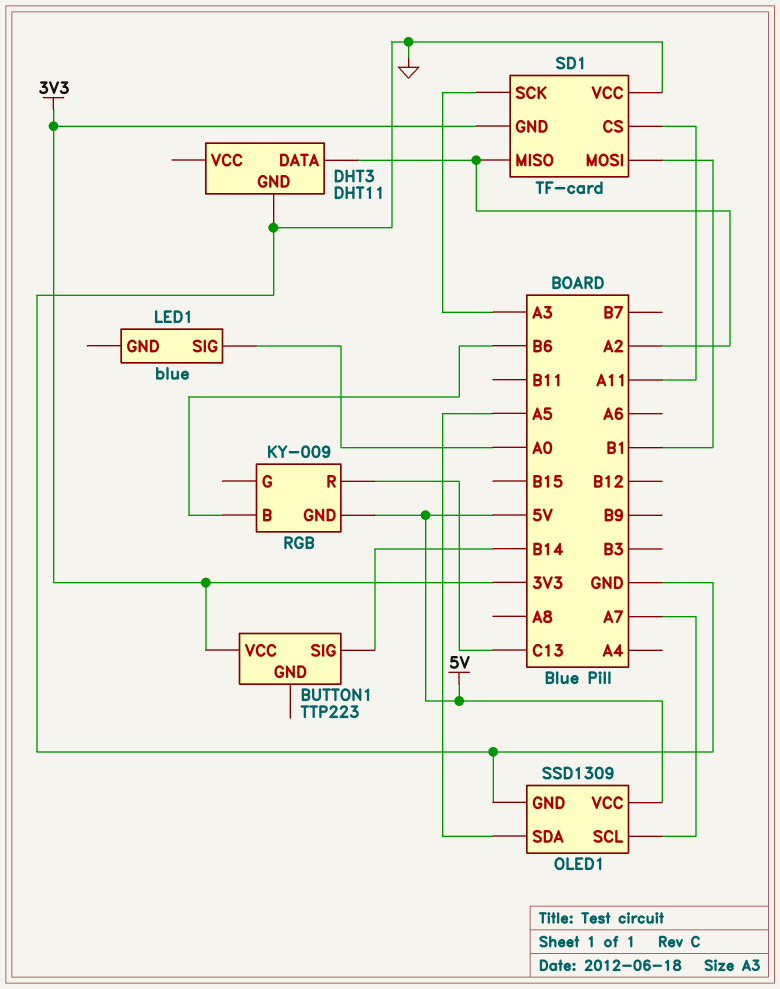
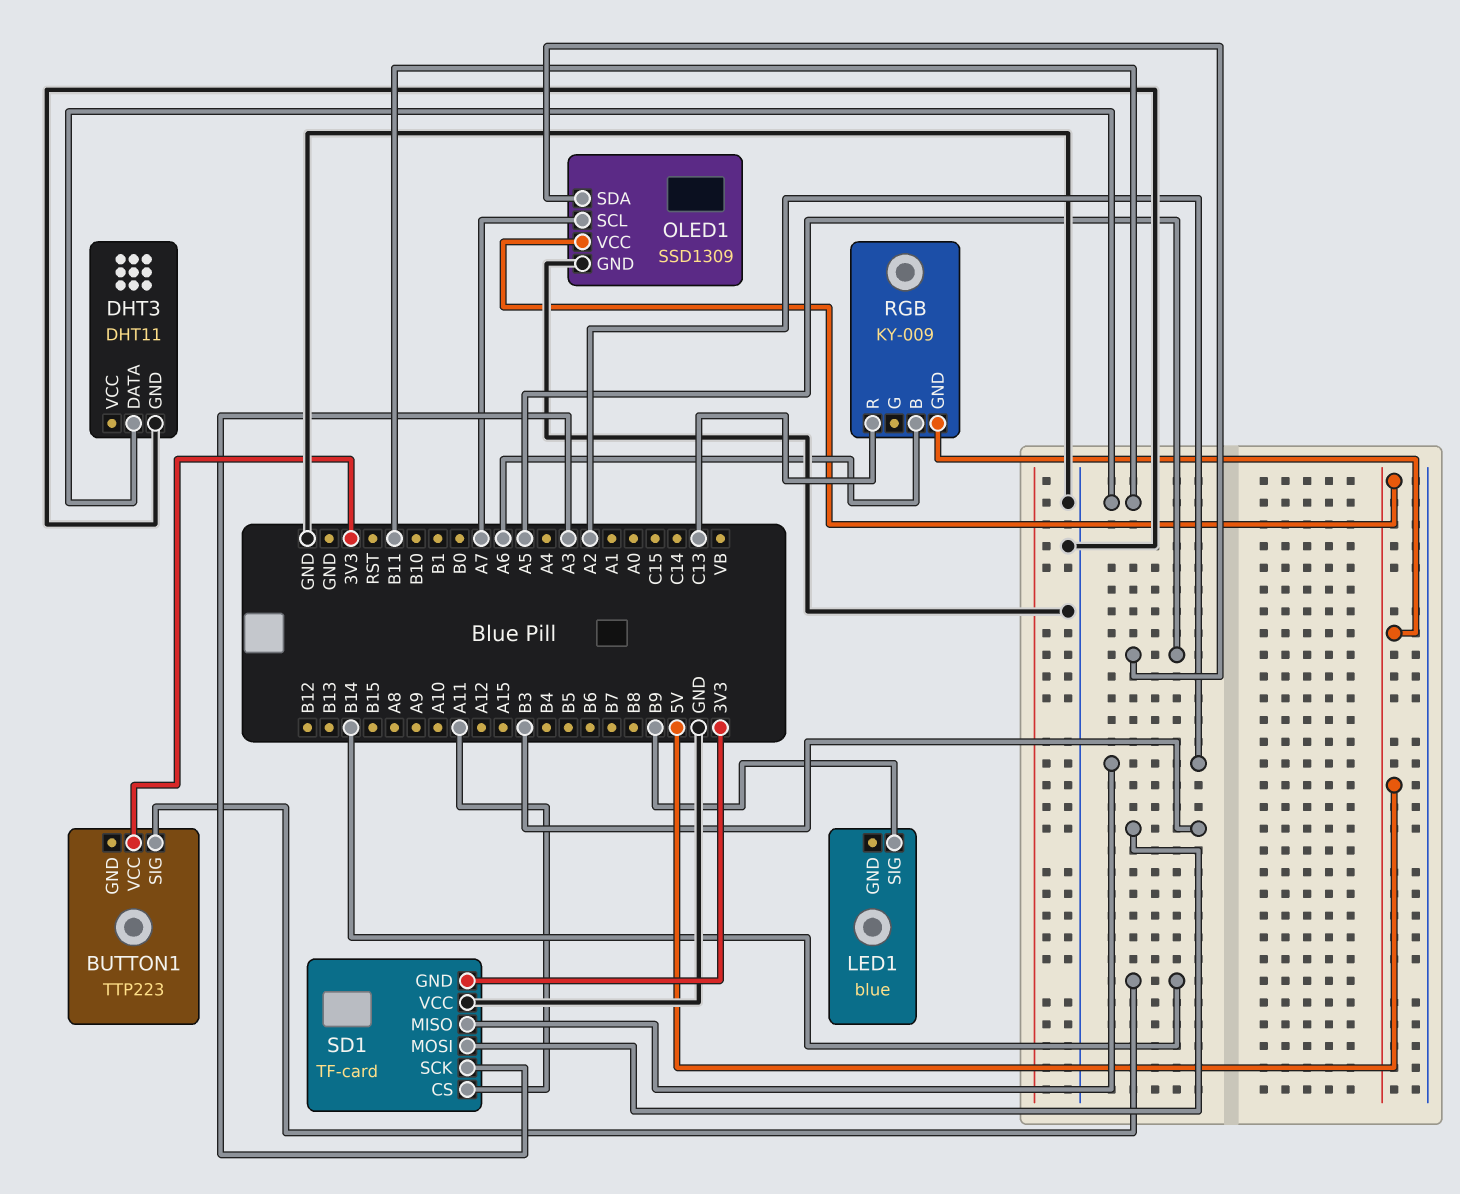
DHT3 pin DATA: A2 -> B11
LED1 pin SIG: A0 -> B9
RGB pin B: B6 -> A6
SD1 pin MOSI: B1 -> B3

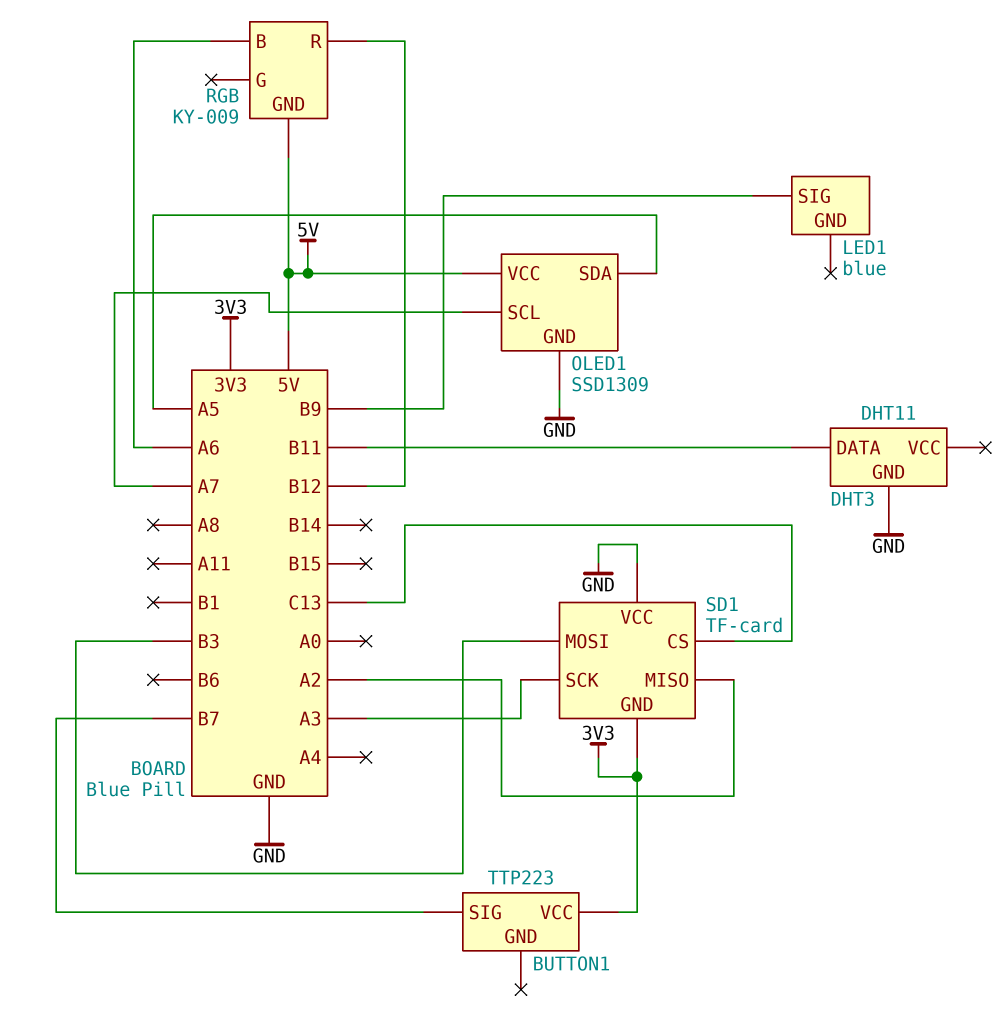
BUTTON1 pin SIG: B14 -> B7
RGB pin R: C13 -> B12
SD1 pin CS: A11 -> C13

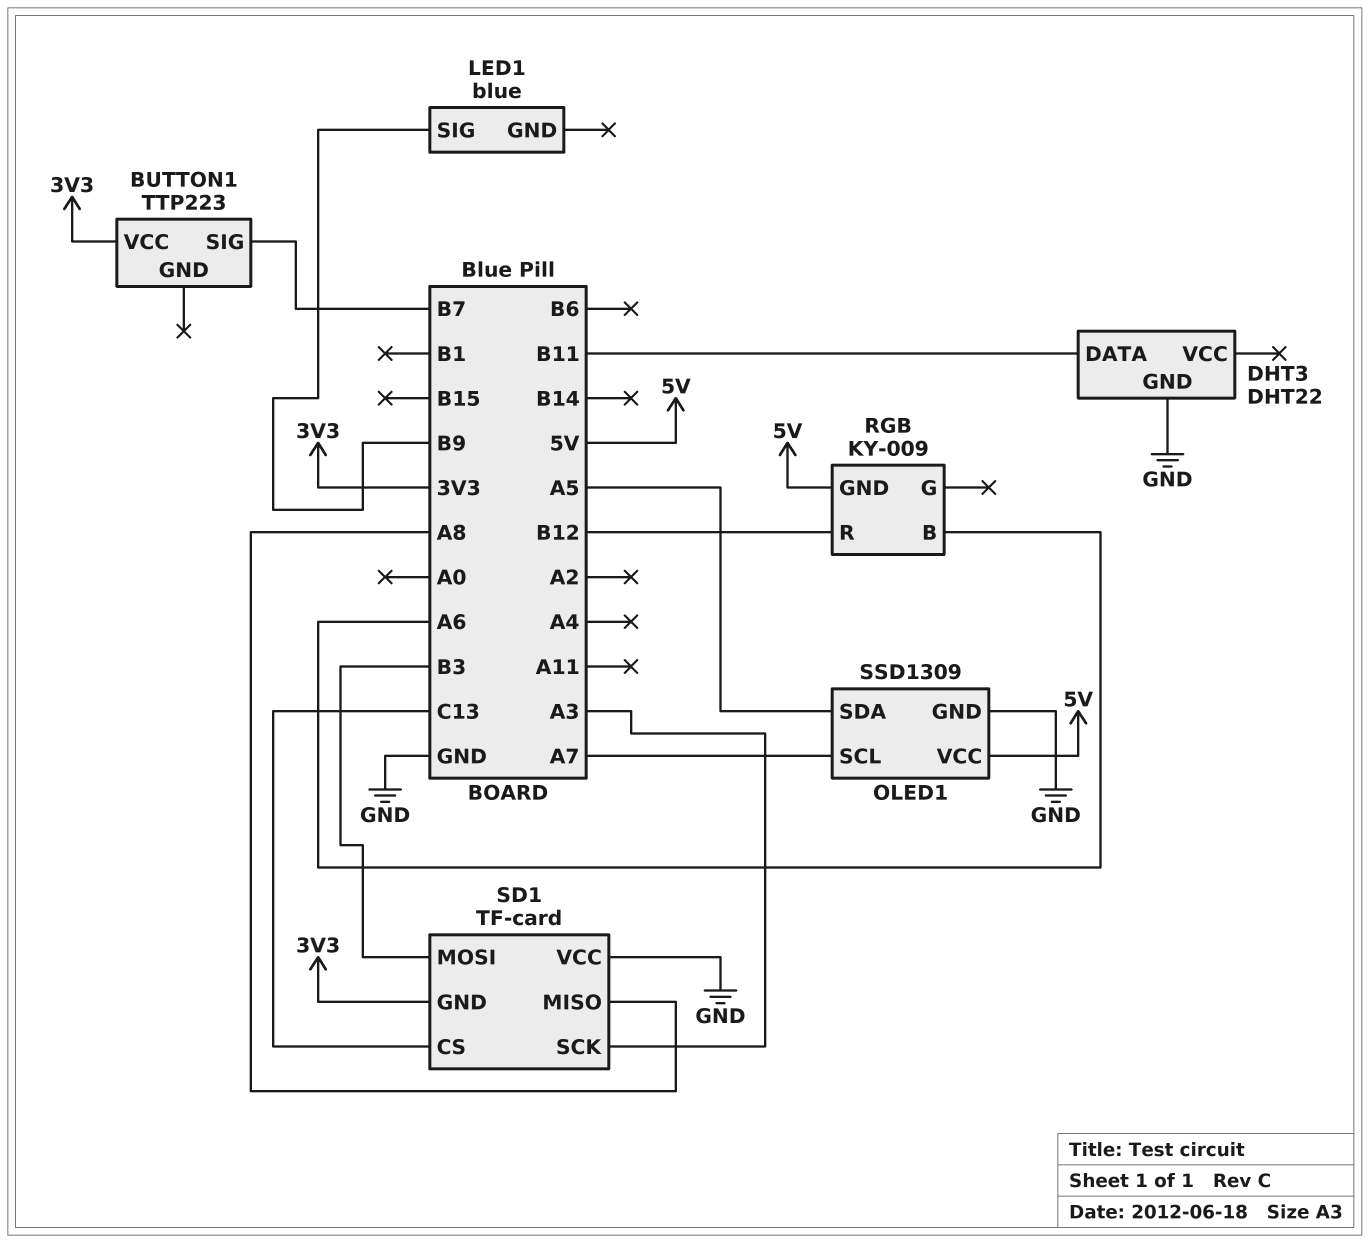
DHT3: DHT11 -> DHT22
SD1 pin MISO: A2 -> A8

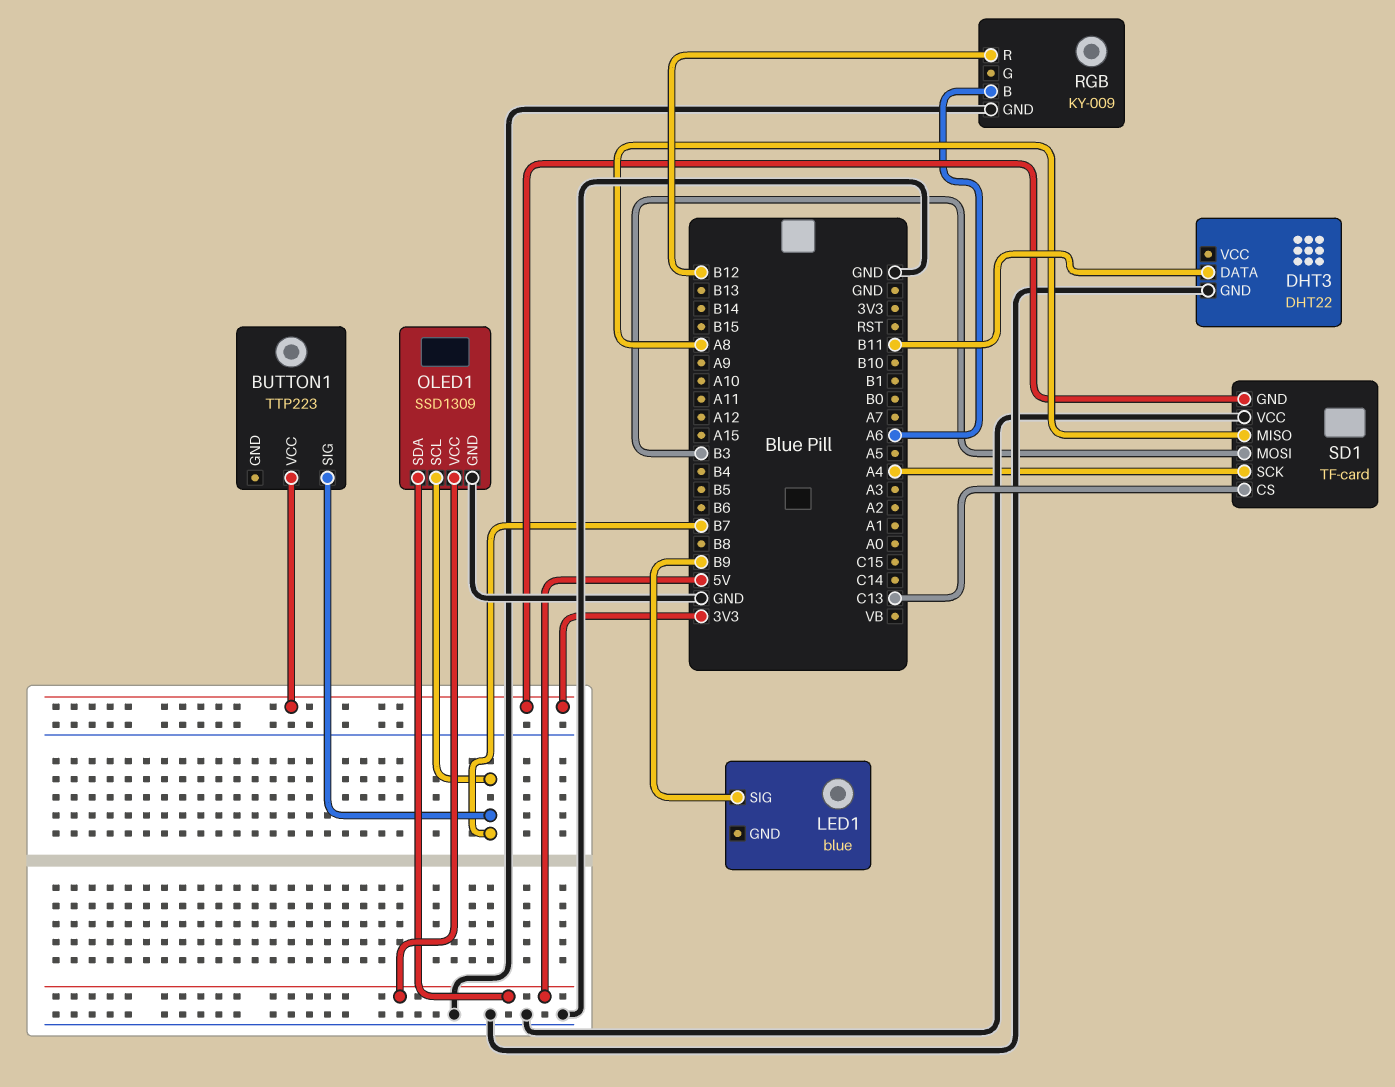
OLED1 pin SCL: A7 -> B7
OLED1 pin SDA: A5 -> 5V
RGB pin GND: 5V -> GND
SD1 pin SCK: A3 -> A4

